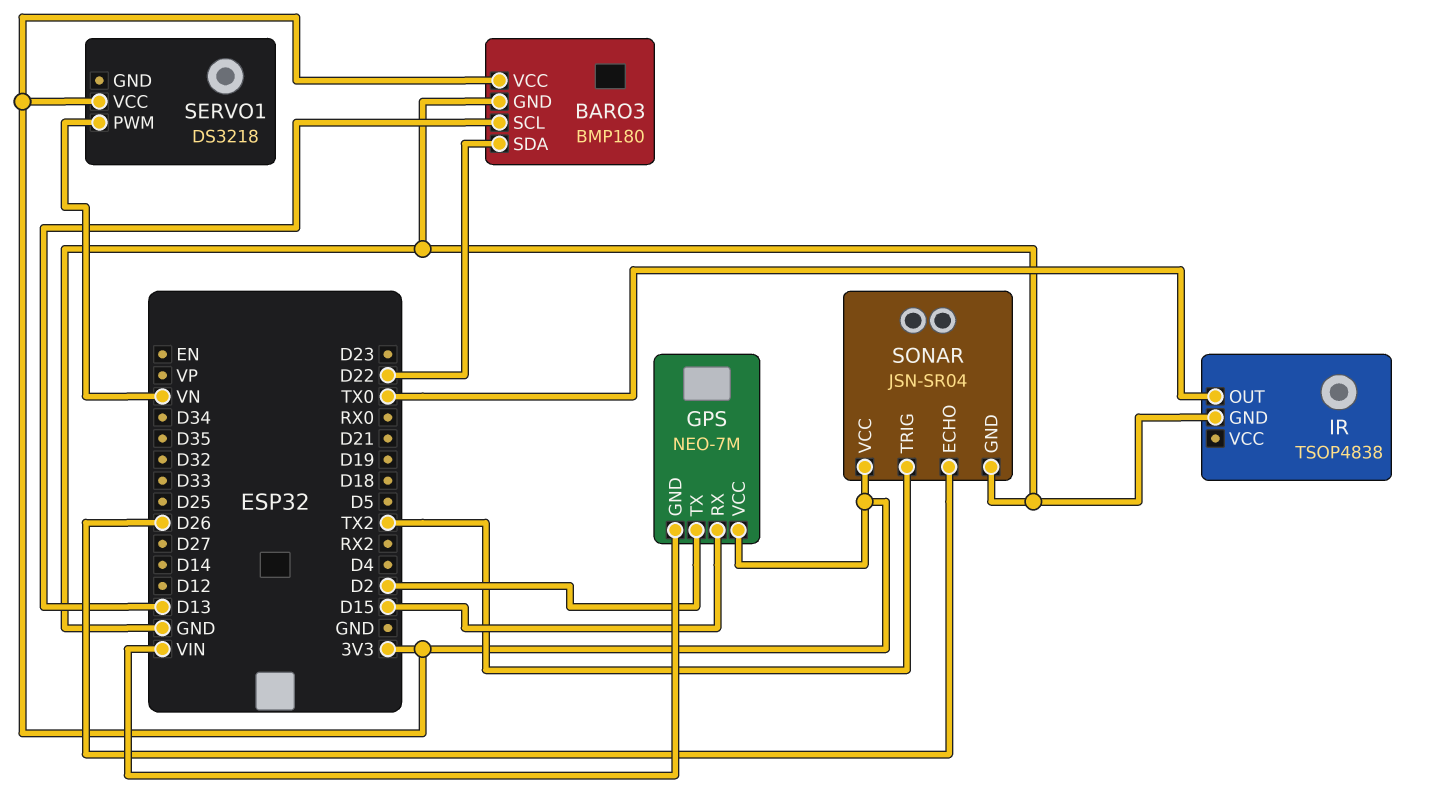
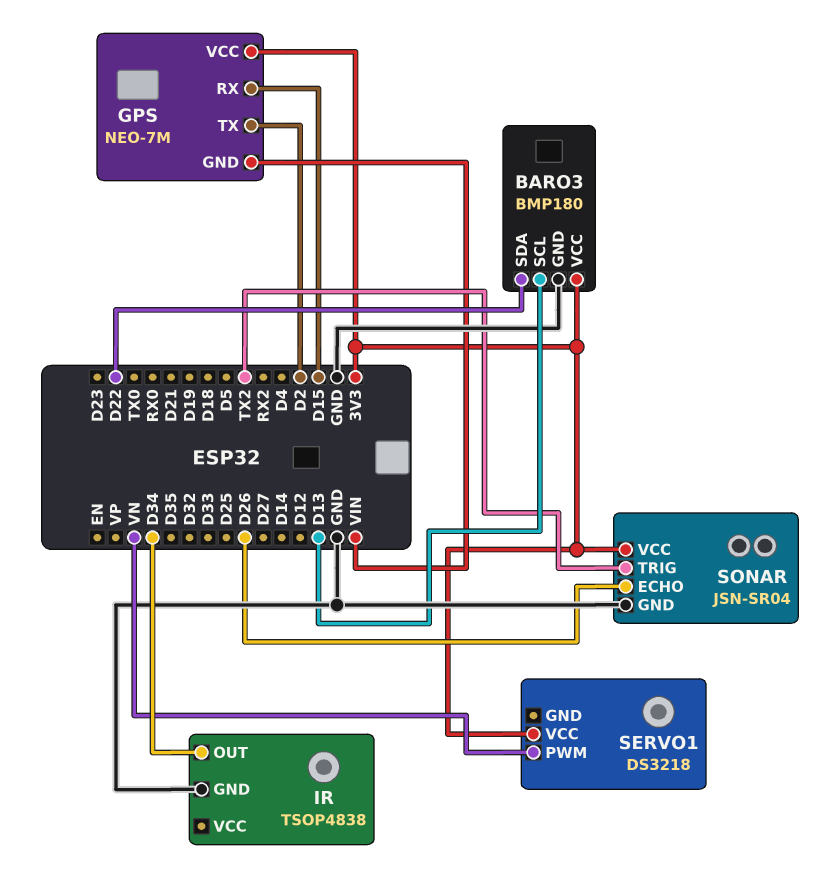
IR pin OUT: TX0 -> D34

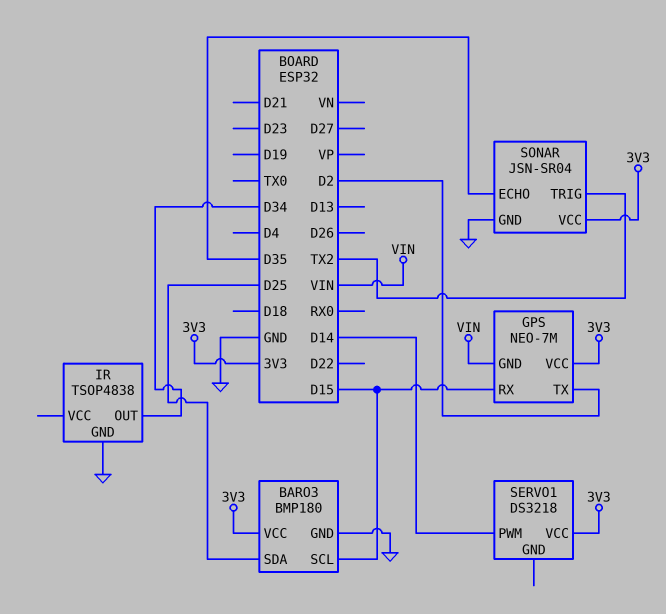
BARO3 pin SCL: D13 -> D15
BARO3 pin SDA: D22 -> D25
SERVO1 pin PWM: VN -> D14
SONAR pin ECHO: D26 -> D35

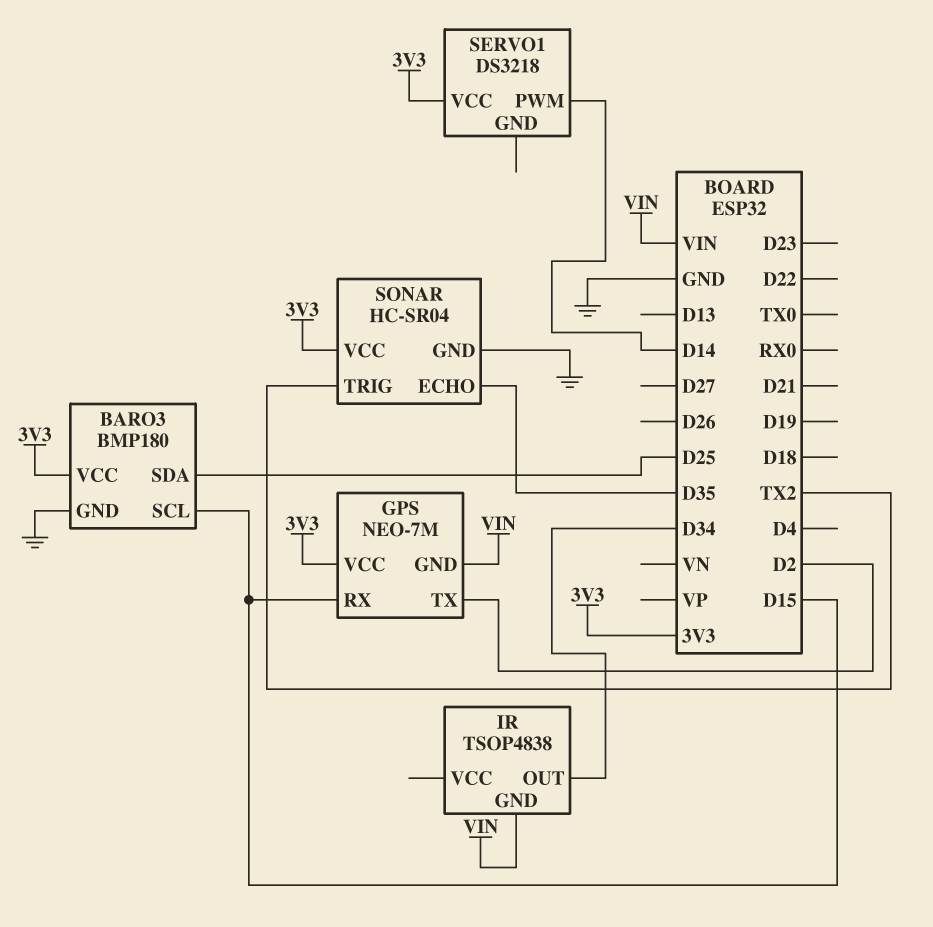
IR pin GND: GND -> VIN
SONAR: JSN-SR04 -> HC-SR04

